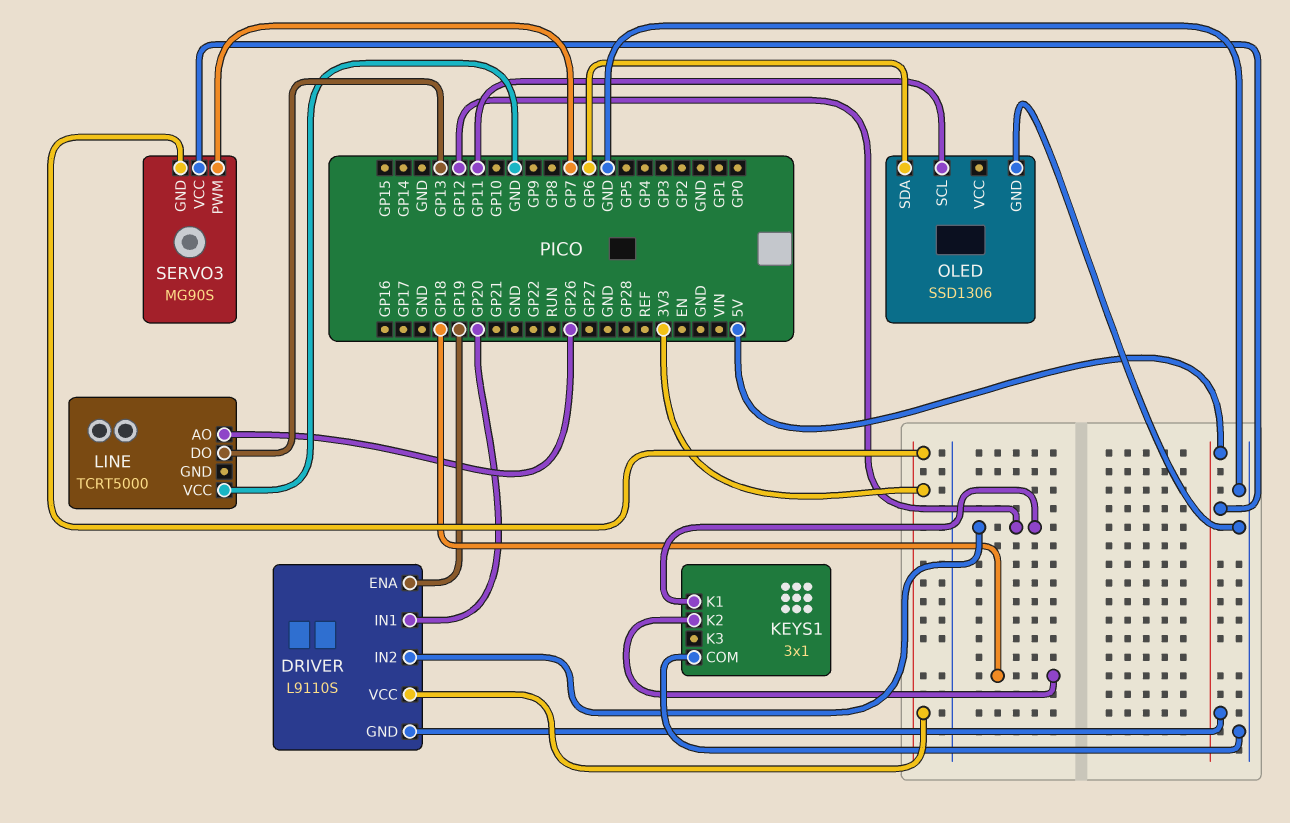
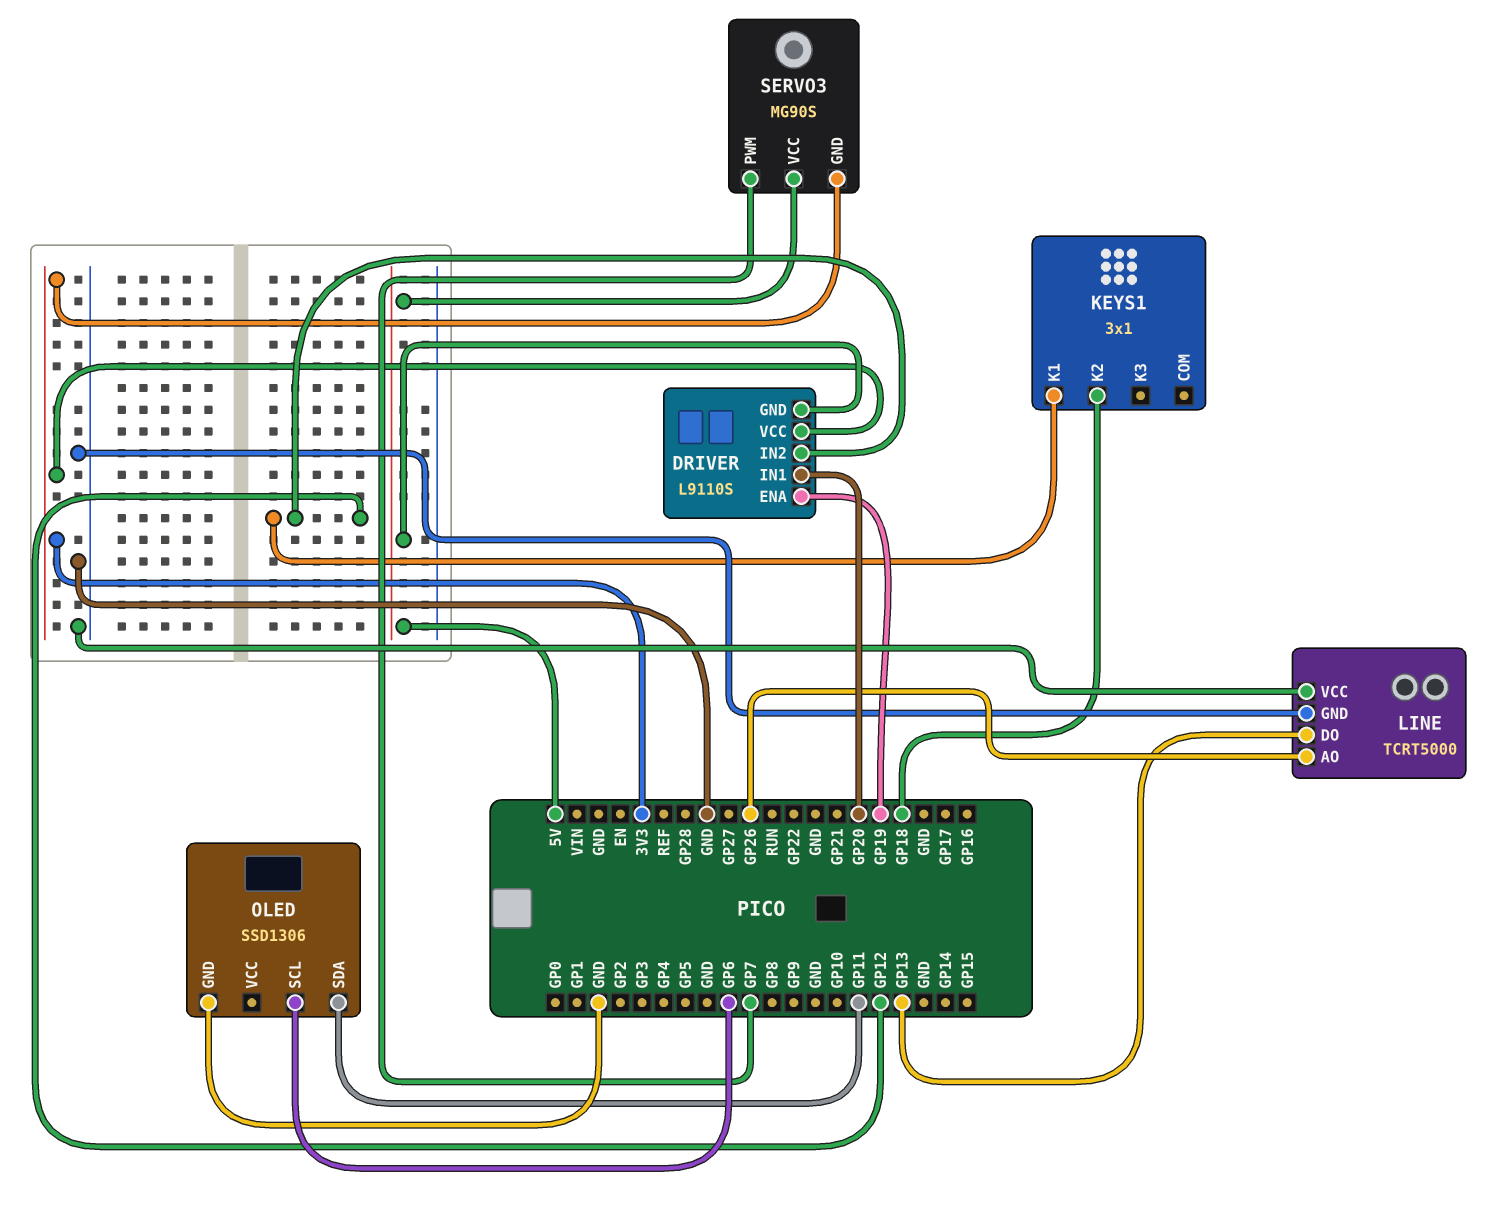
KEYS1 pin COM: GND -> none
LINE pin GND: none -> GND
OLED pin SCL: GP11 -> GP6
OLED pin SDA: GP6 -> GP11

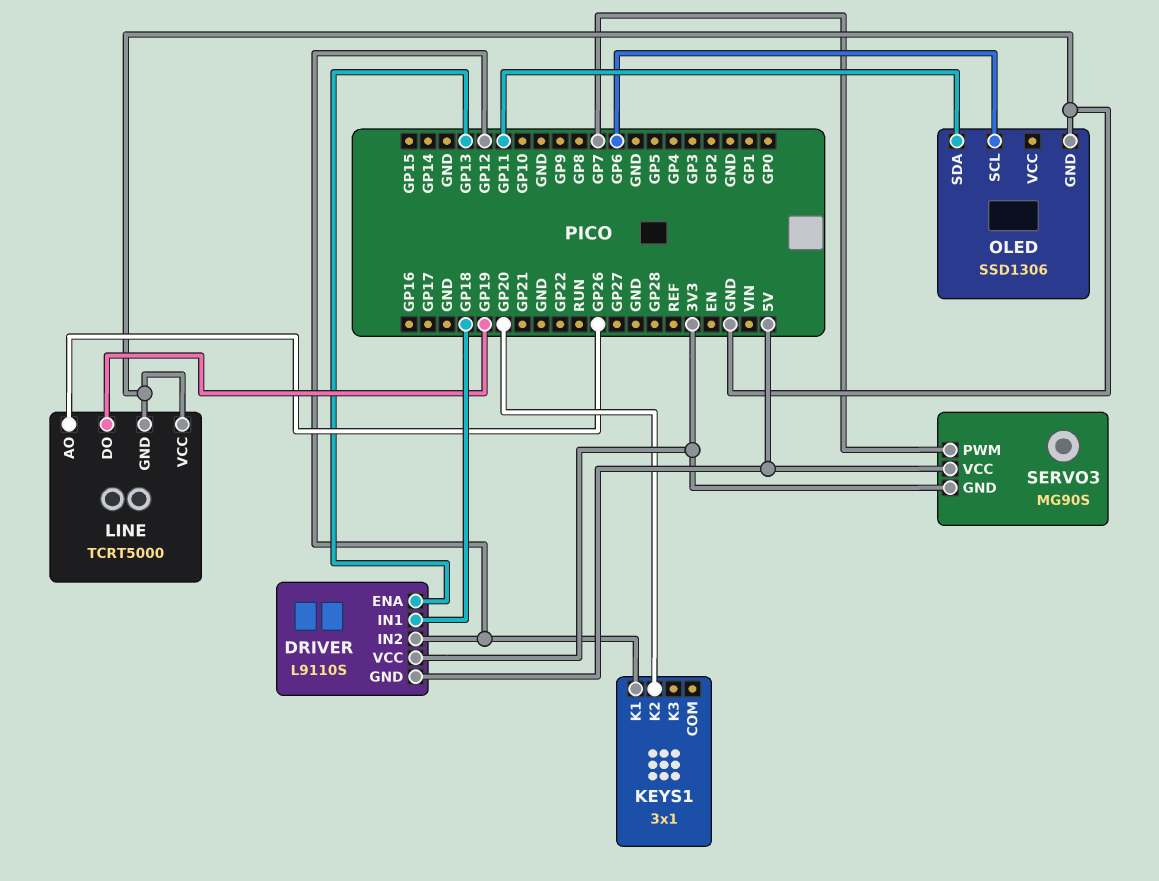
DRIVER pin ENA: GP19 -> GP13
DRIVER pin IN1: GP20 -> GP18
KEYS1 pin K2: GP18 -> GP20
LINE pin DO: GP13 -> GP19

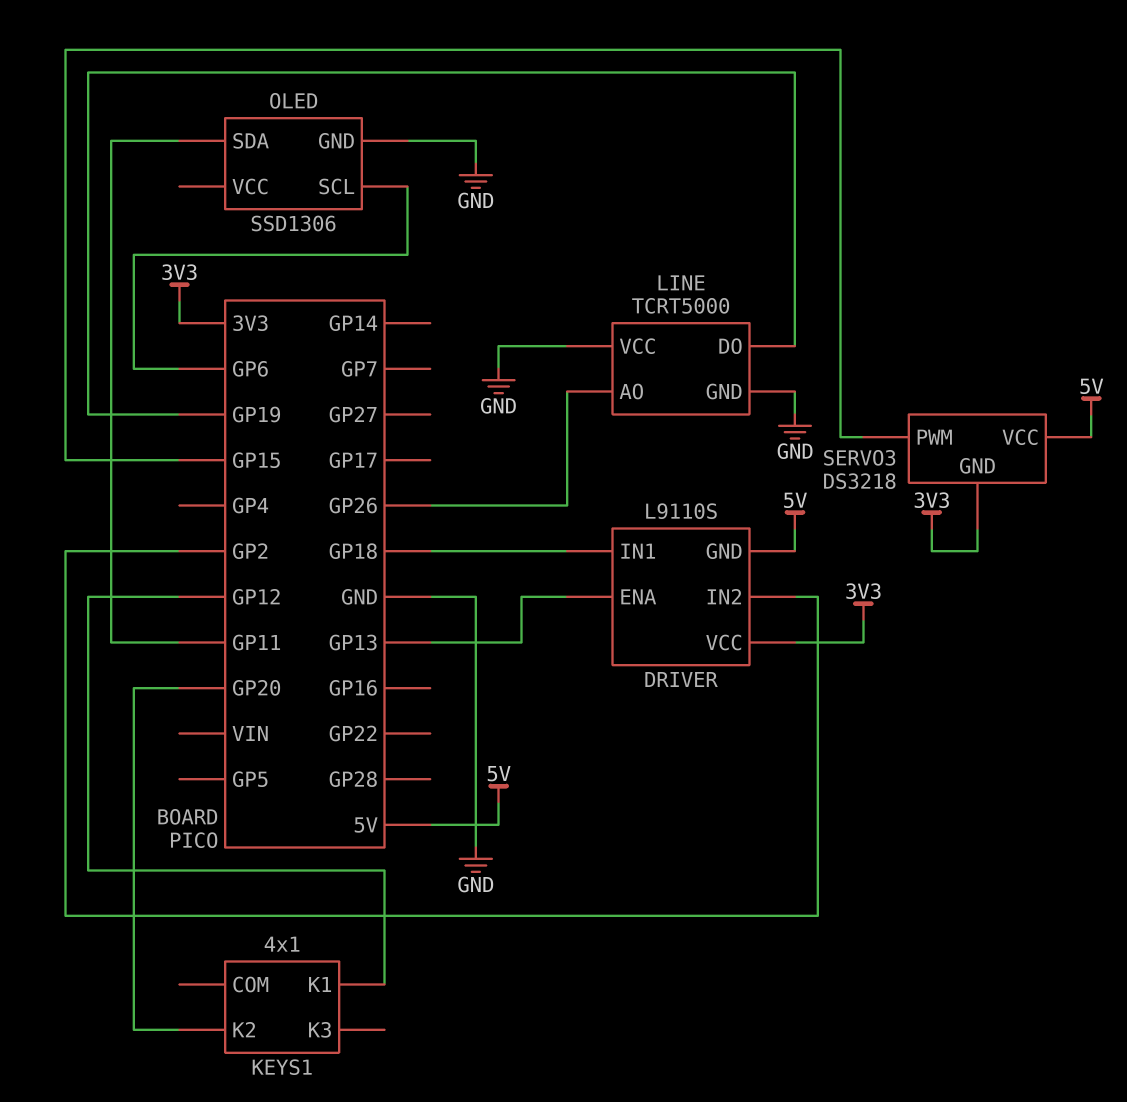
DRIVER pin IN2: GP12 -> GP2
KEYS1: 3x1 -> 4x1
SERVO3: MG90S -> DS3218
SERVO3 pin PWM: GP7 -> GP15

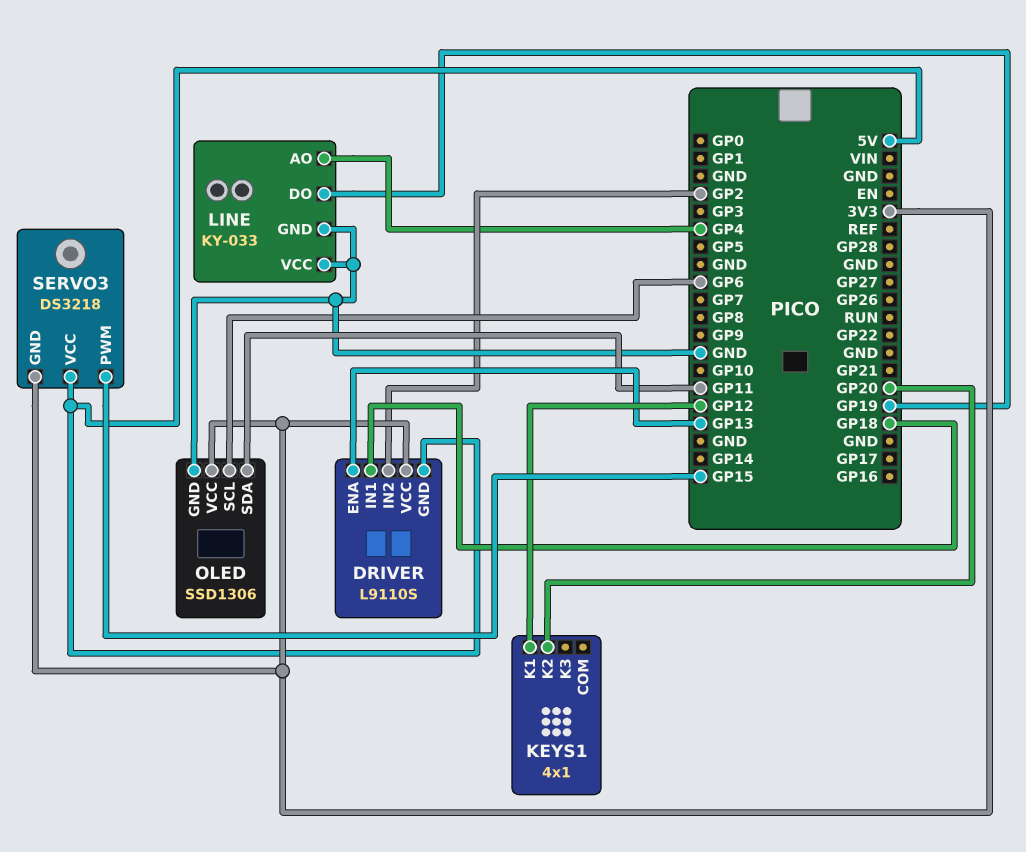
LINE: TCRT5000 -> KY-033
LINE pin AO: GP26 -> GP4
OLED pin VCC: none -> 3V3

